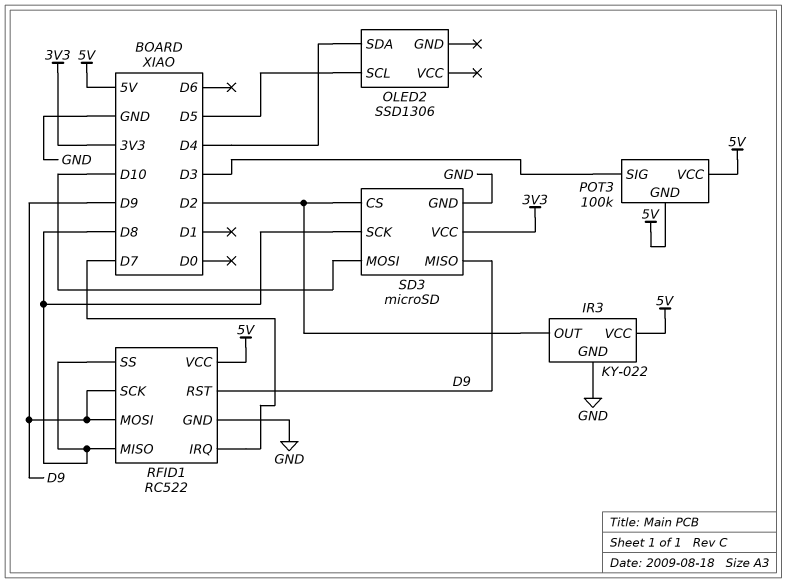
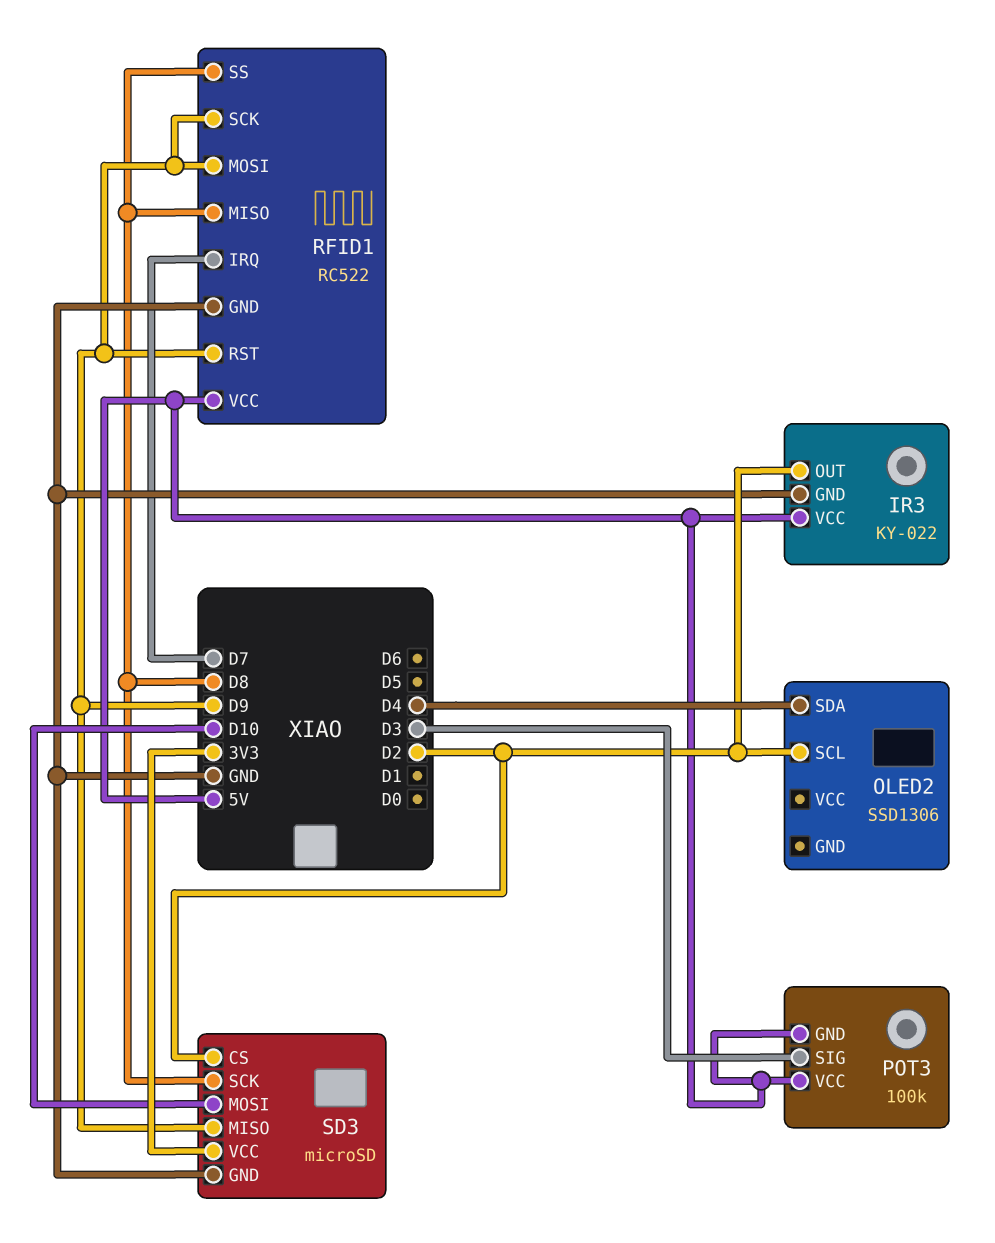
OLED2 pin SCL: D5 -> D2

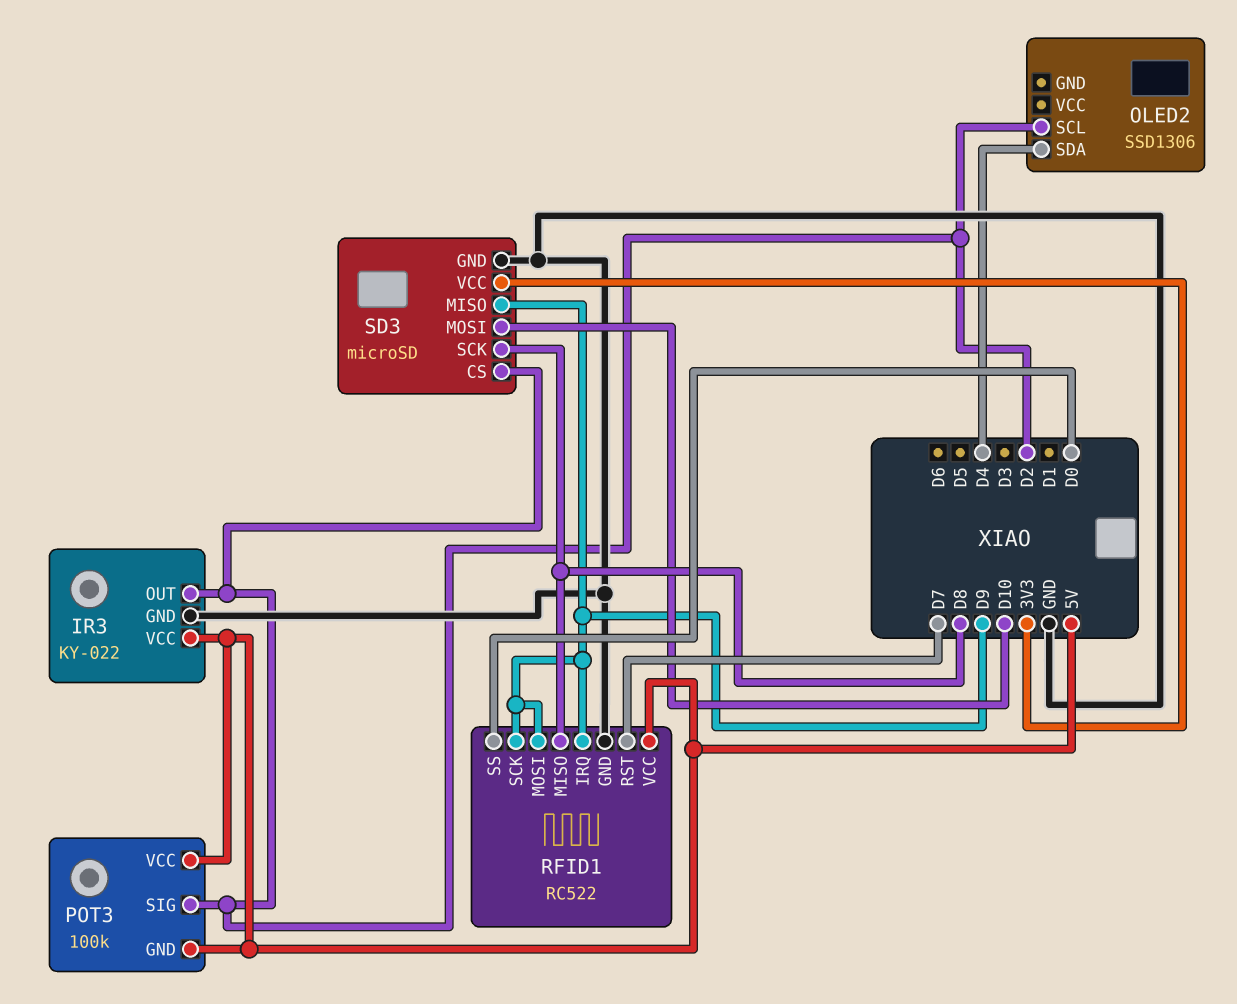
POT3 pin SIG: D3 -> D2
RFID1 pin IRQ: D7 -> D9
RFID1 pin RST: D9 -> D7
RFID1 pin SS: D8 -> D0

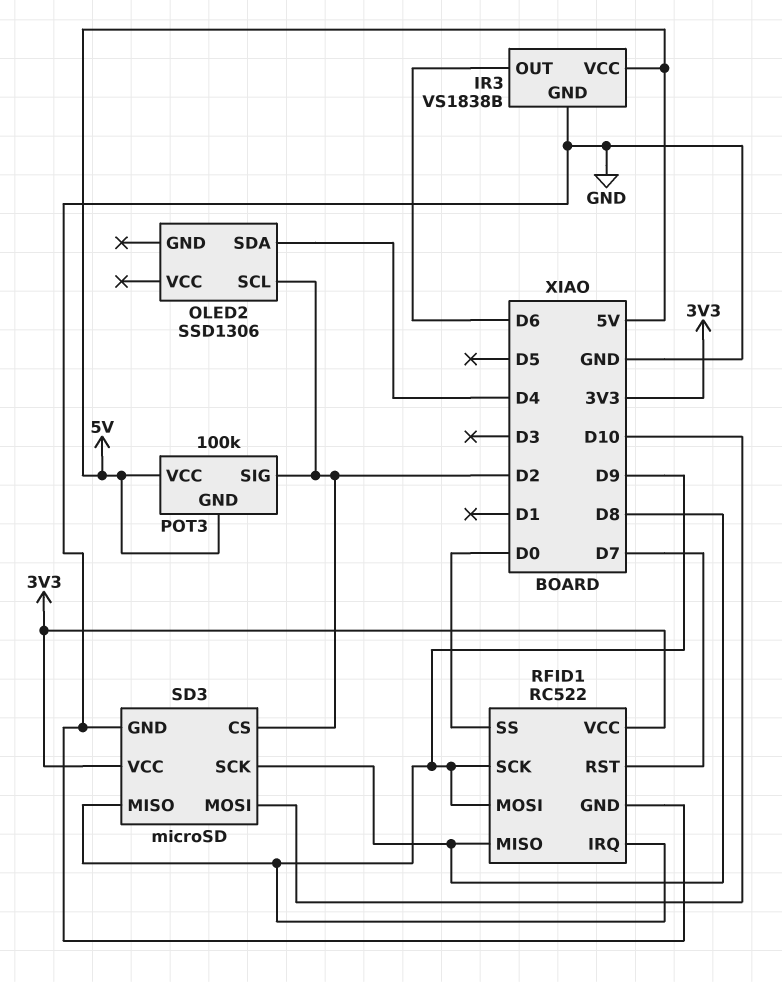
IR3: KY-022 -> VS1838B
IR3 pin OUT: D2 -> D6
RFID1 pin VCC: 5V -> 3V3

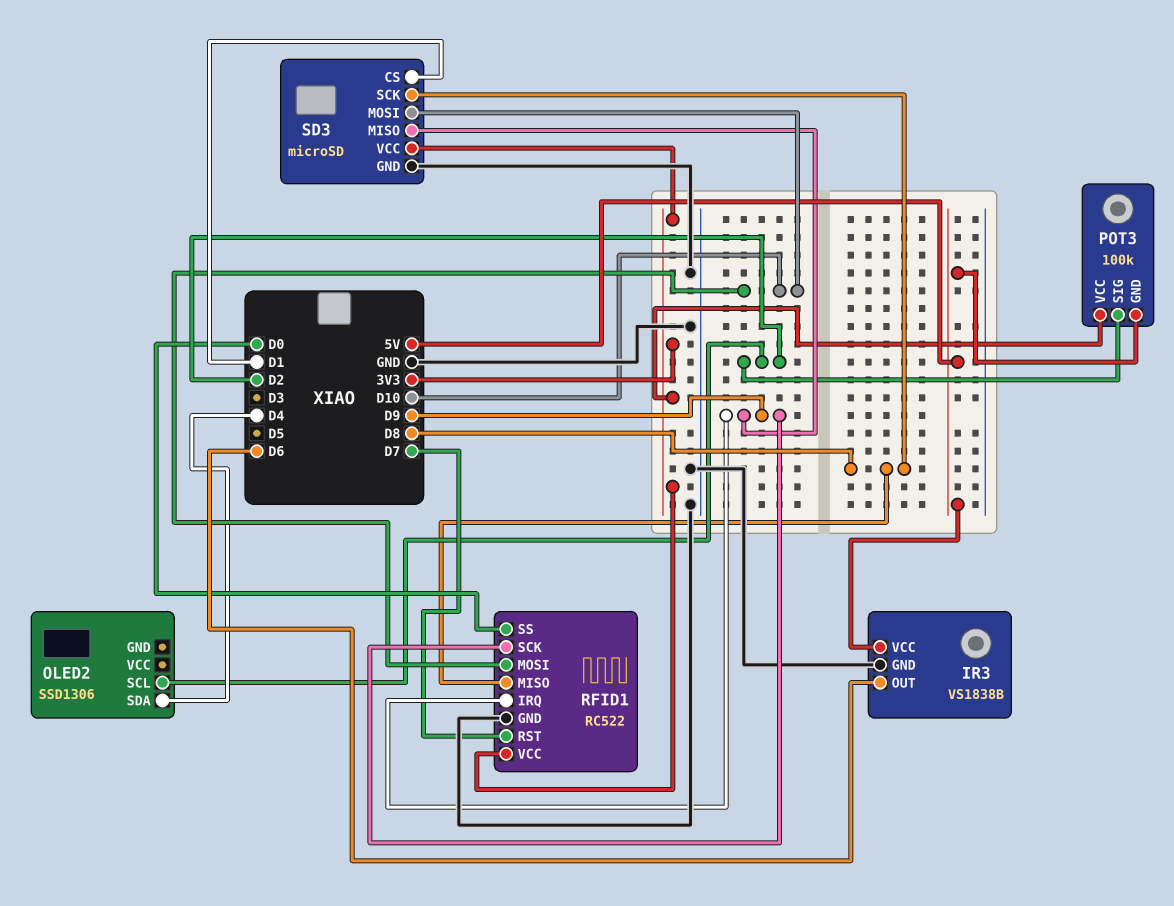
POT3 pin VCC: 5V -> 3V3
RFID1 pin MOSI: D9 -> D10
SD3 pin CS: D2 -> D1

